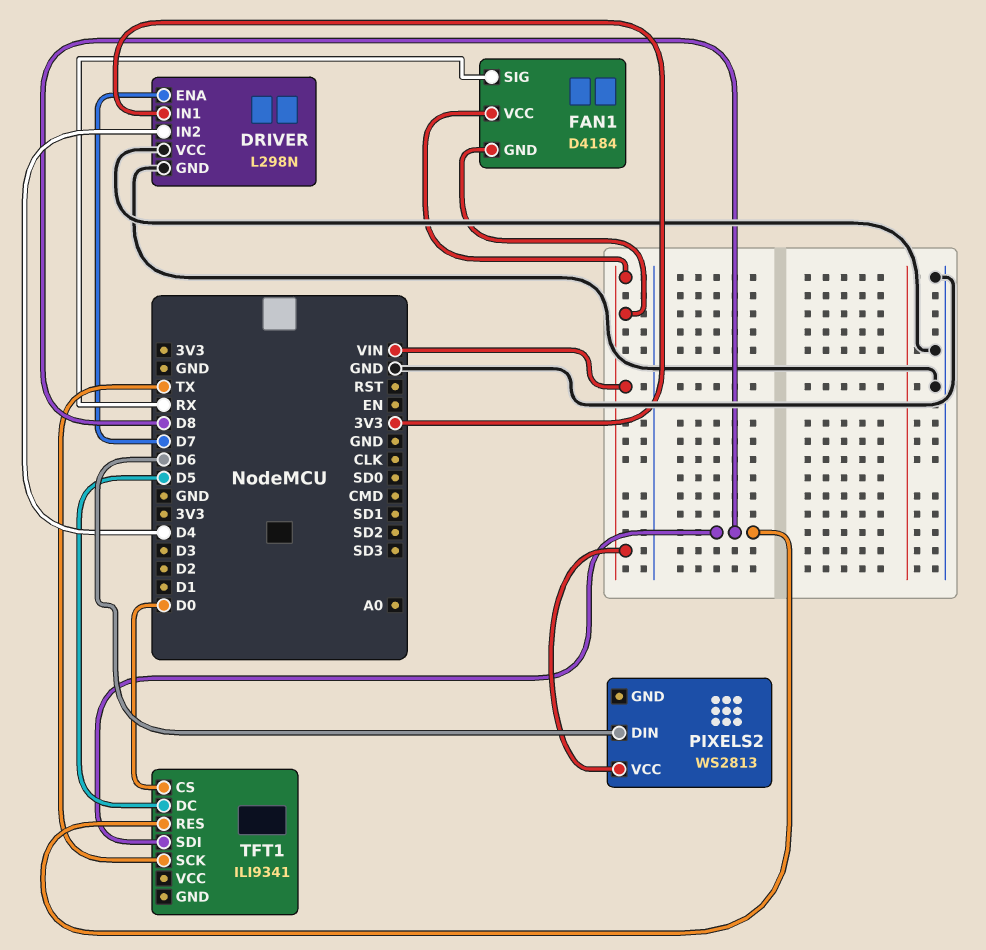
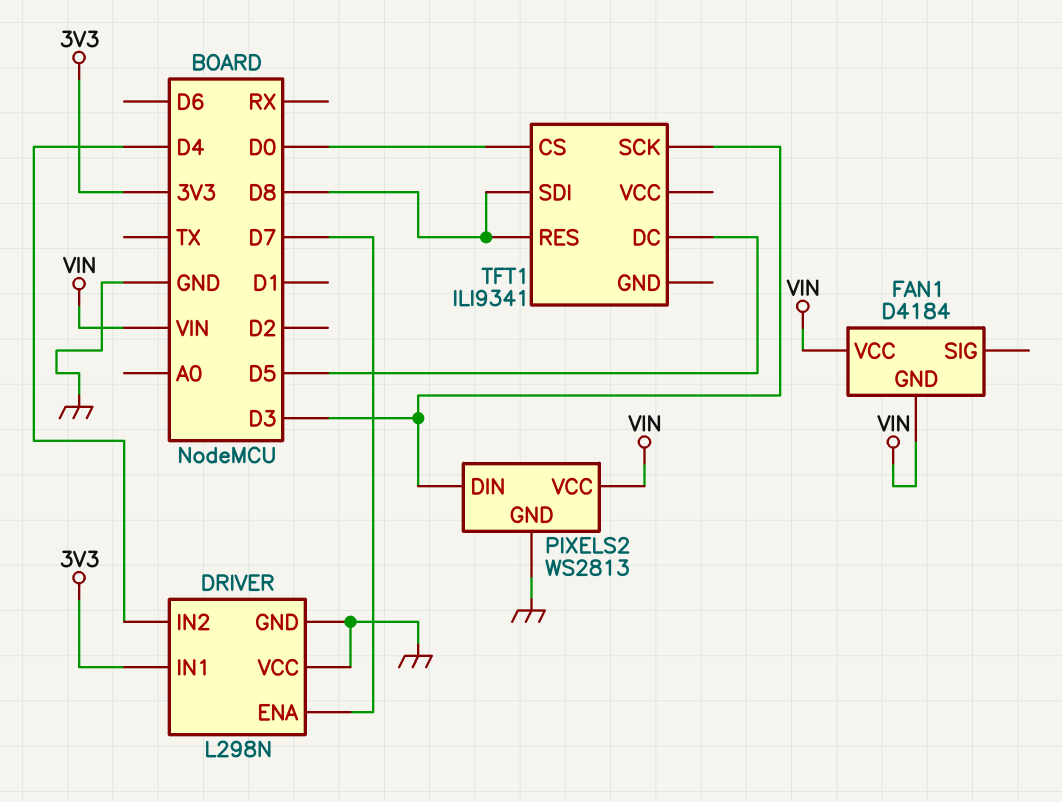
FAN1 pin SIG: RX -> none
PIXELS2 pin DIN: D6 -> D3
PIXELS2 pin GND: none -> GND
TFT1 pin SCK: TX -> D3

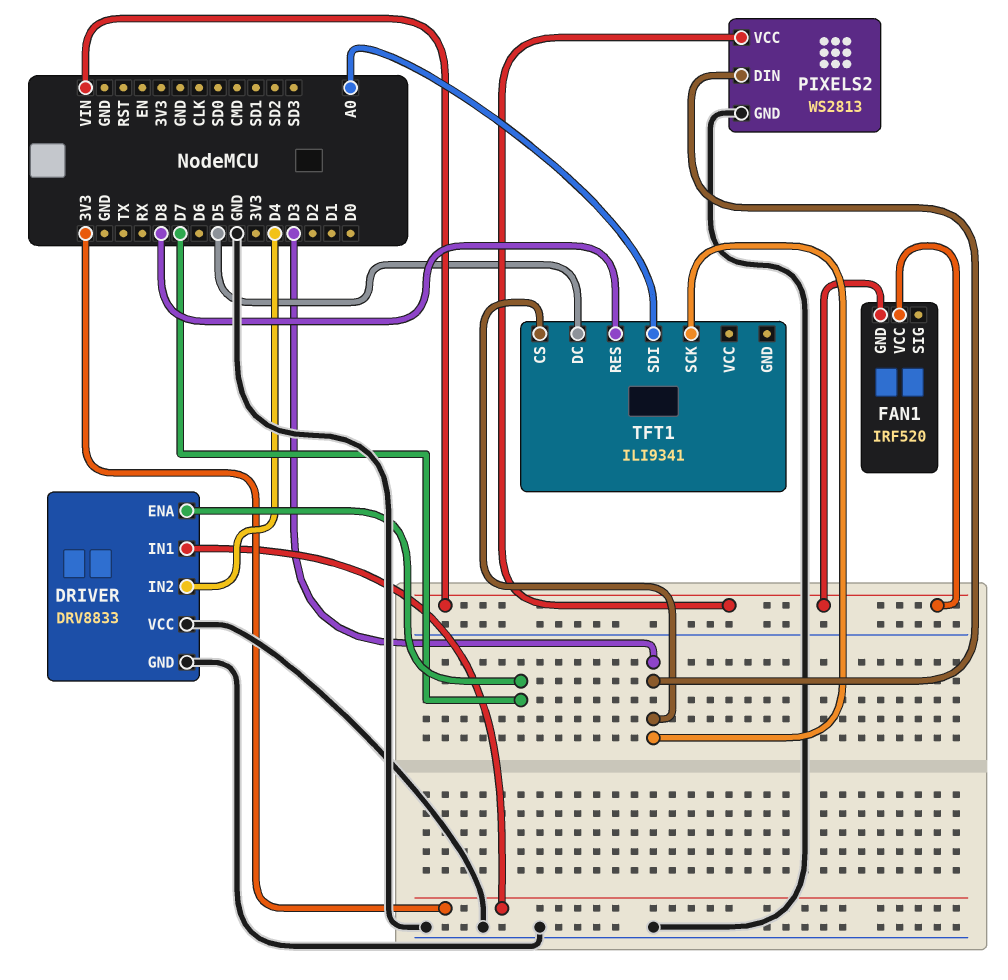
DRIVER: L298N -> DRV8833
FAN1: D4184 -> IRF520
TFT1 pin CS: D0 -> D3
TFT1 pin SDI: D8 -> A0

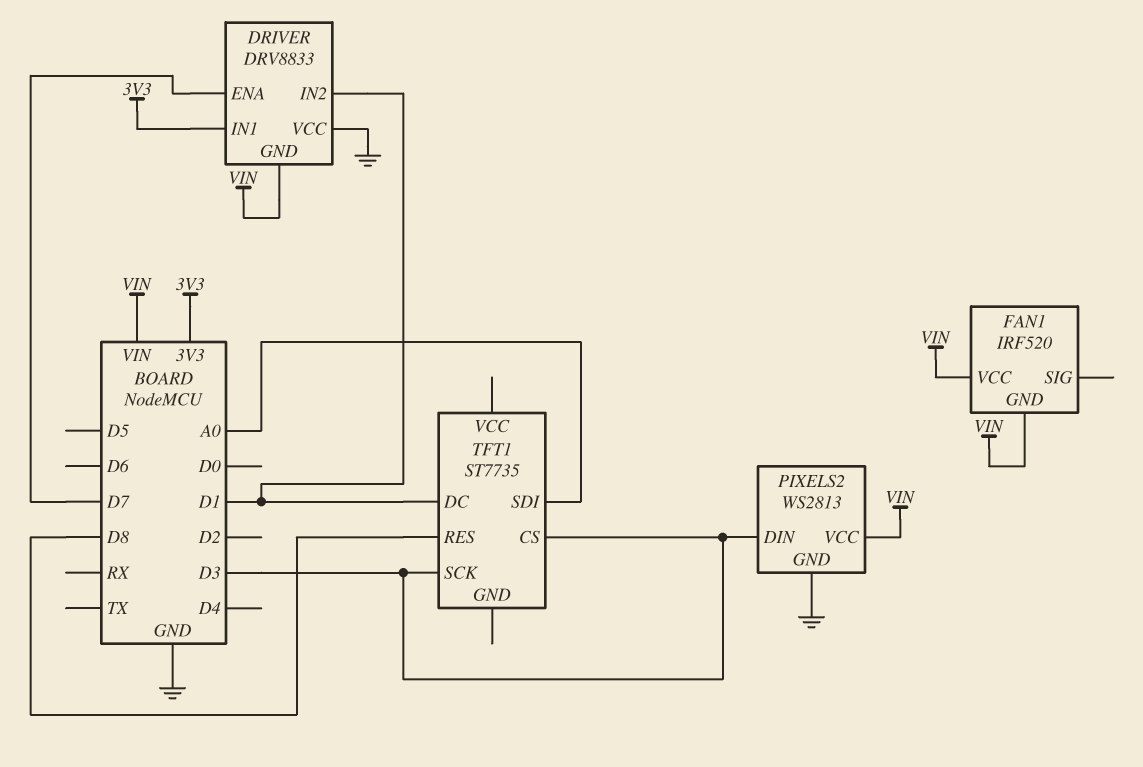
DRIVER pin GND: GND -> VIN
DRIVER pin IN2: D4 -> D1
TFT1: ILI9341 -> ST7735
TFT1 pin DC: D5 -> D1

